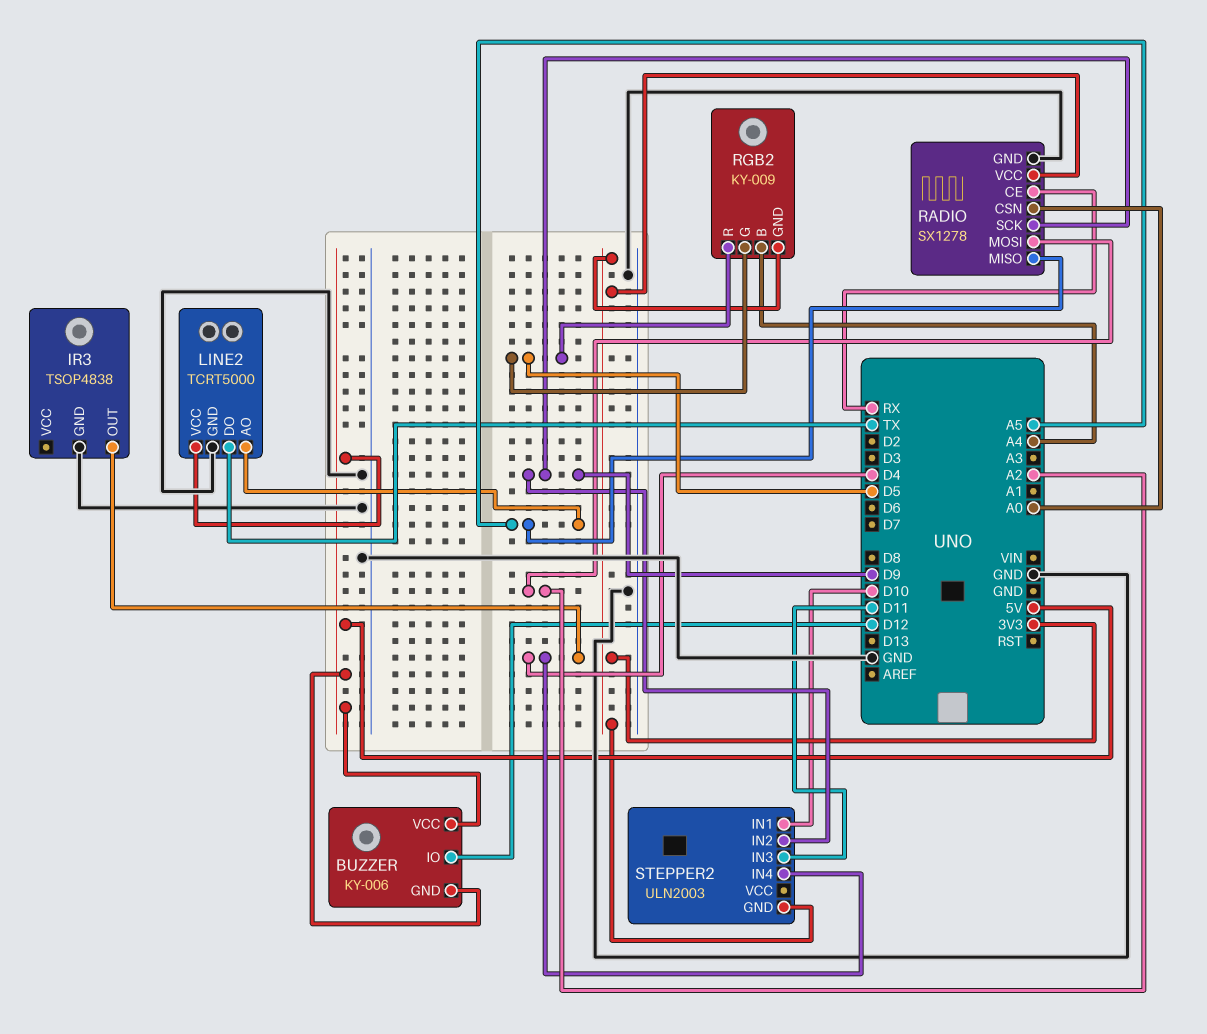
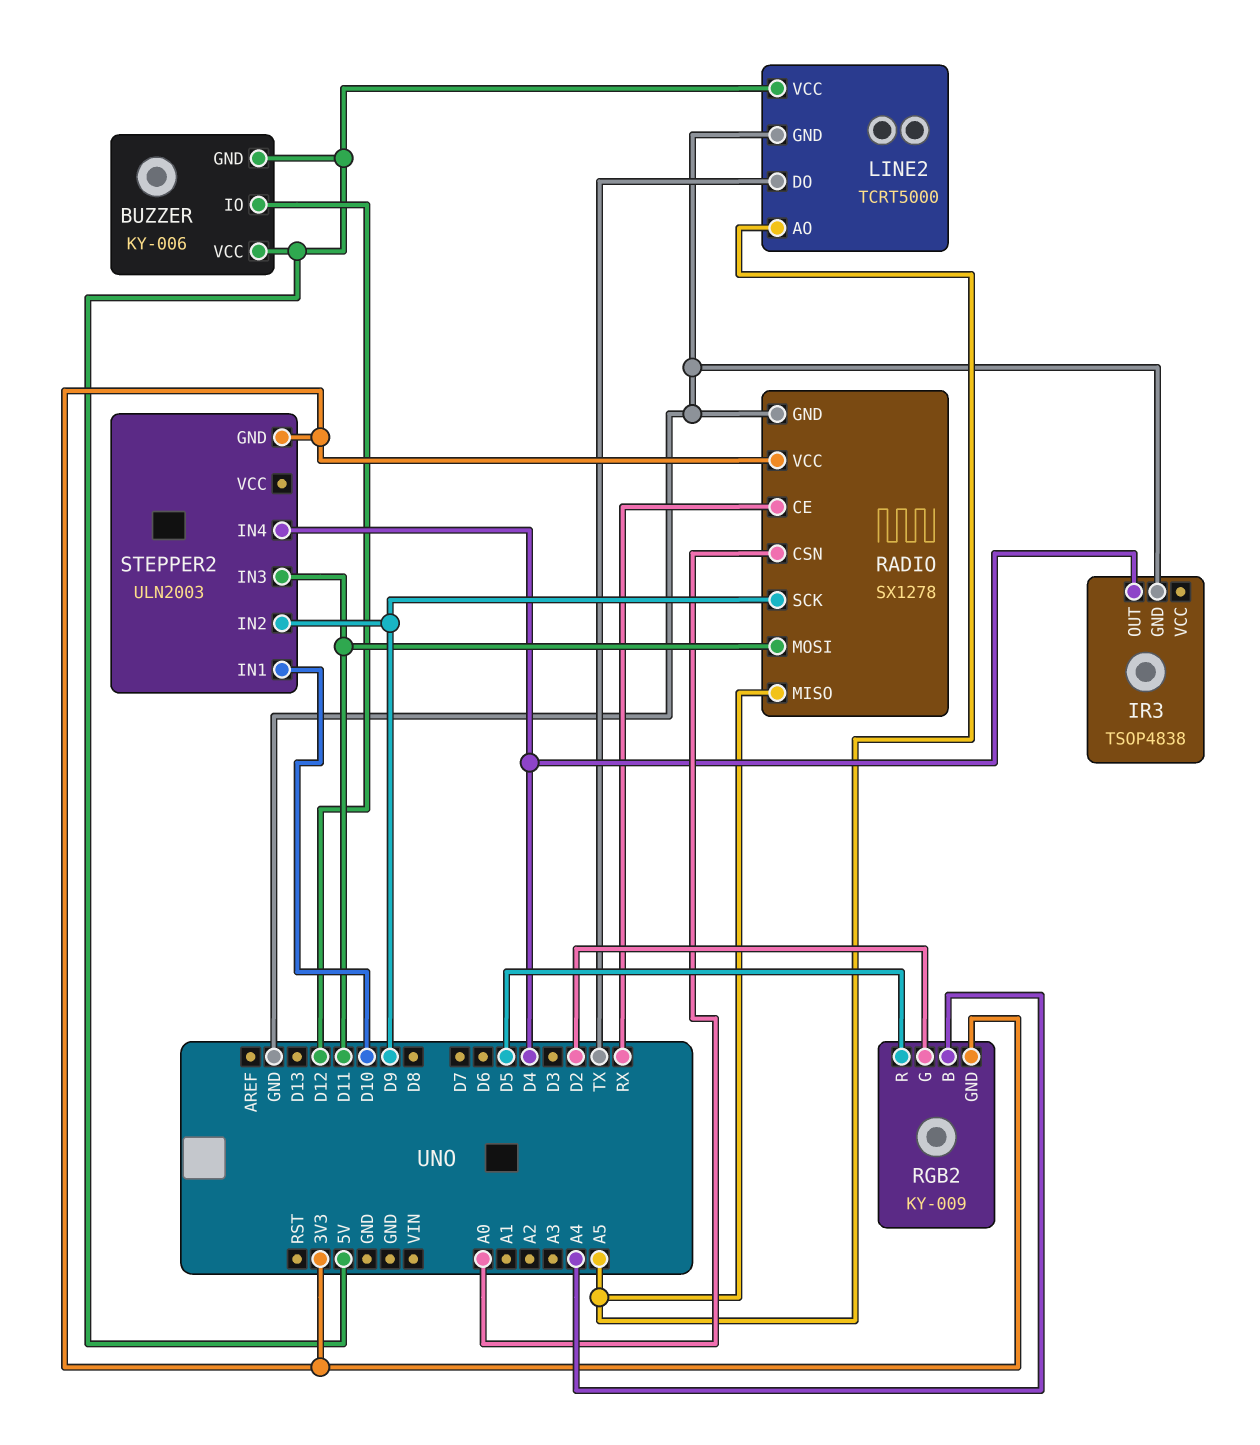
RADIO pin MOSI: A2 -> D11
RGB2 pin G: D5 -> D2

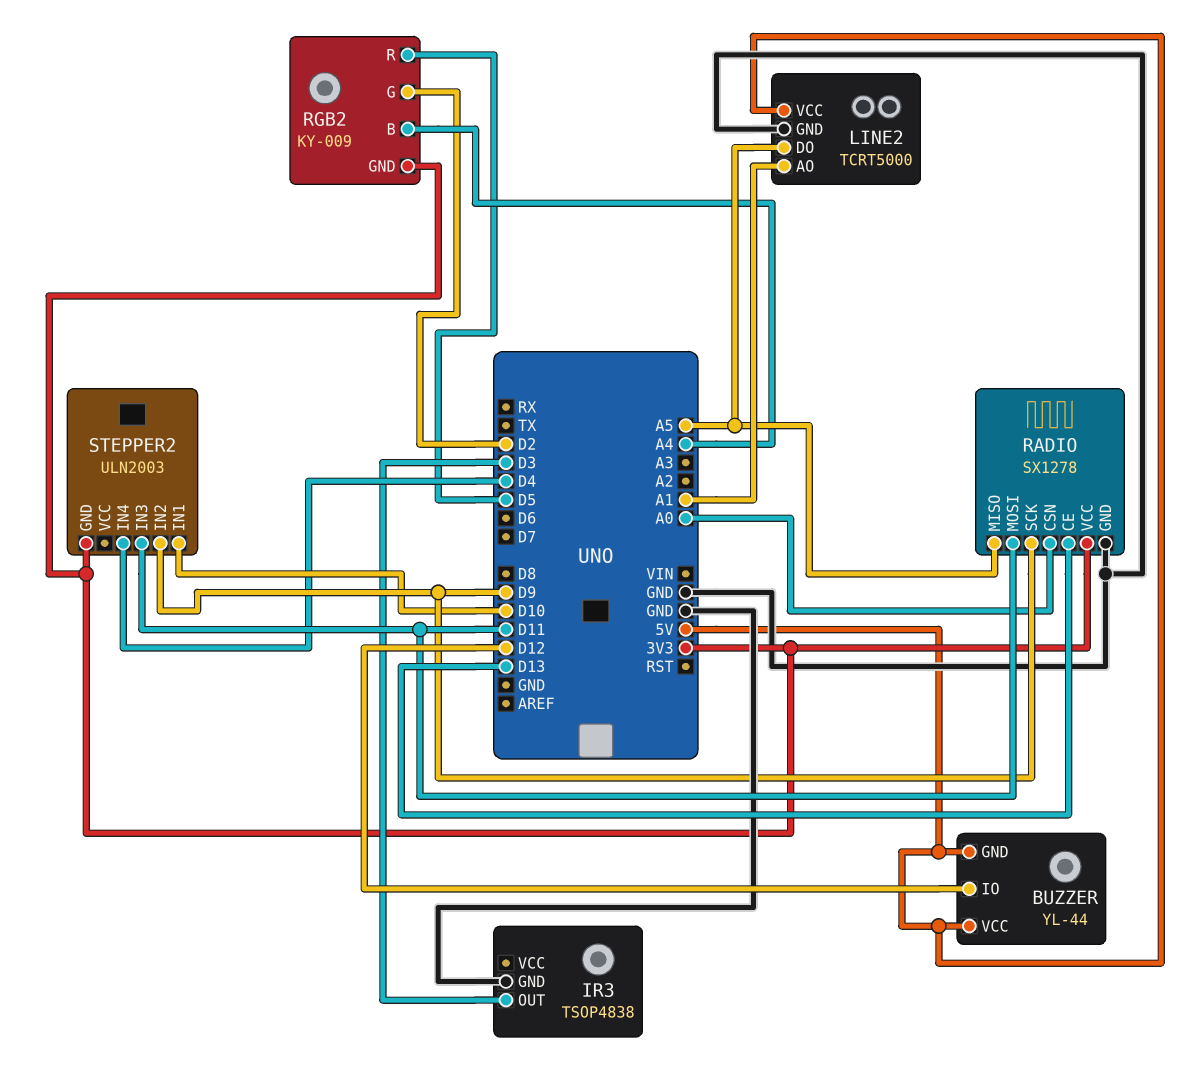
BUZZER: KY-006 -> YL-44
IR3 pin OUT: D4 -> D3
LINE2 pin AO: A5 -> A1
LINE2 pin DO: TX -> A5
RADIO pin CE: RX -> D13

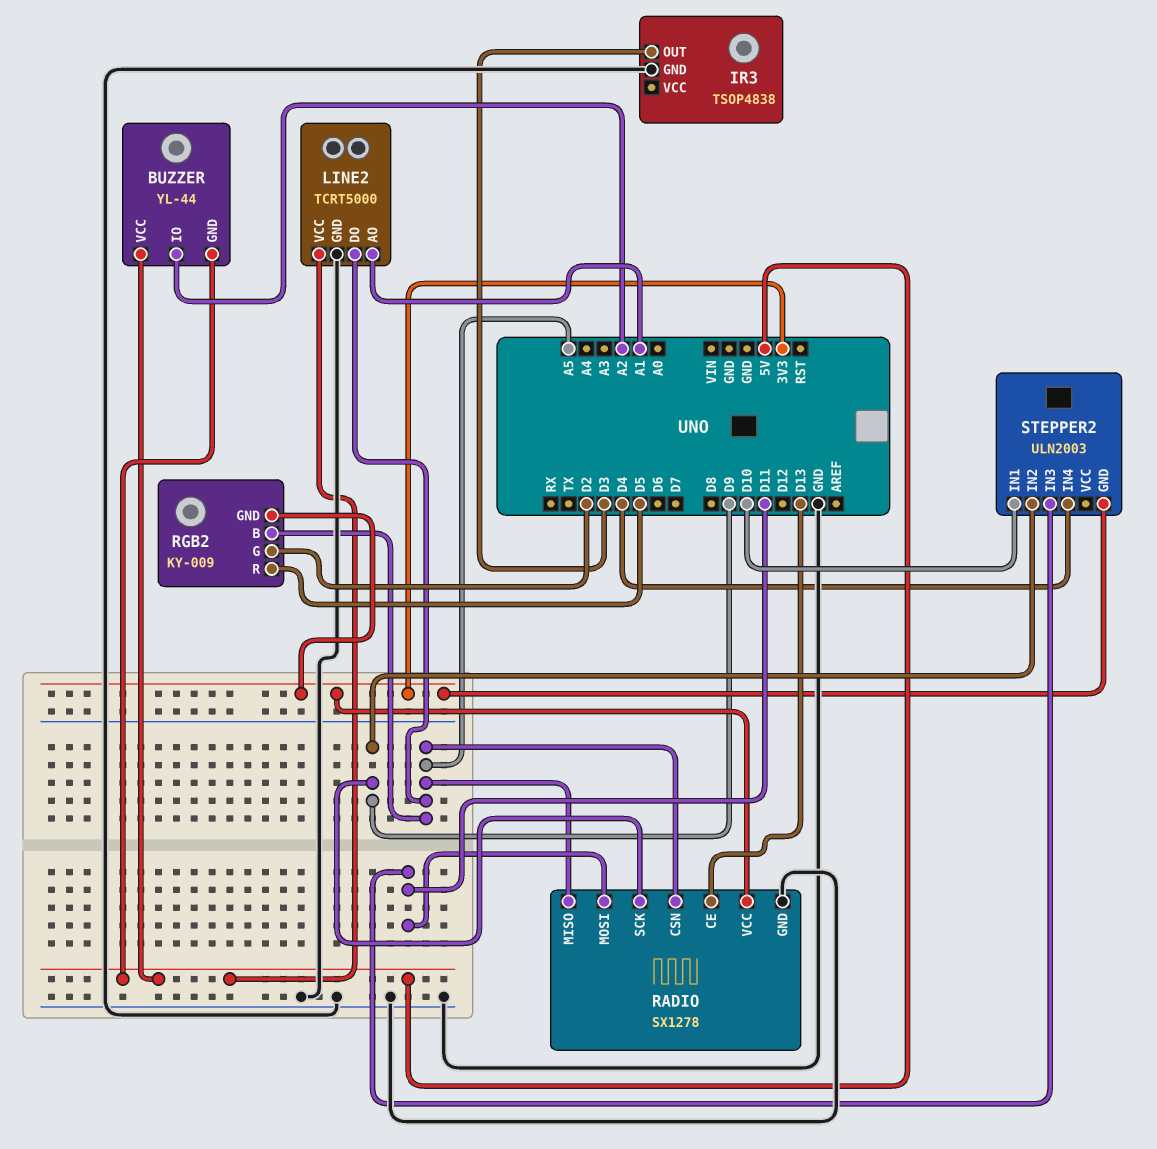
BUZZER pin IO: D12 -> A2
RADIO pin CSN: A0 -> A5
RGB2 pin B: A4 -> A5

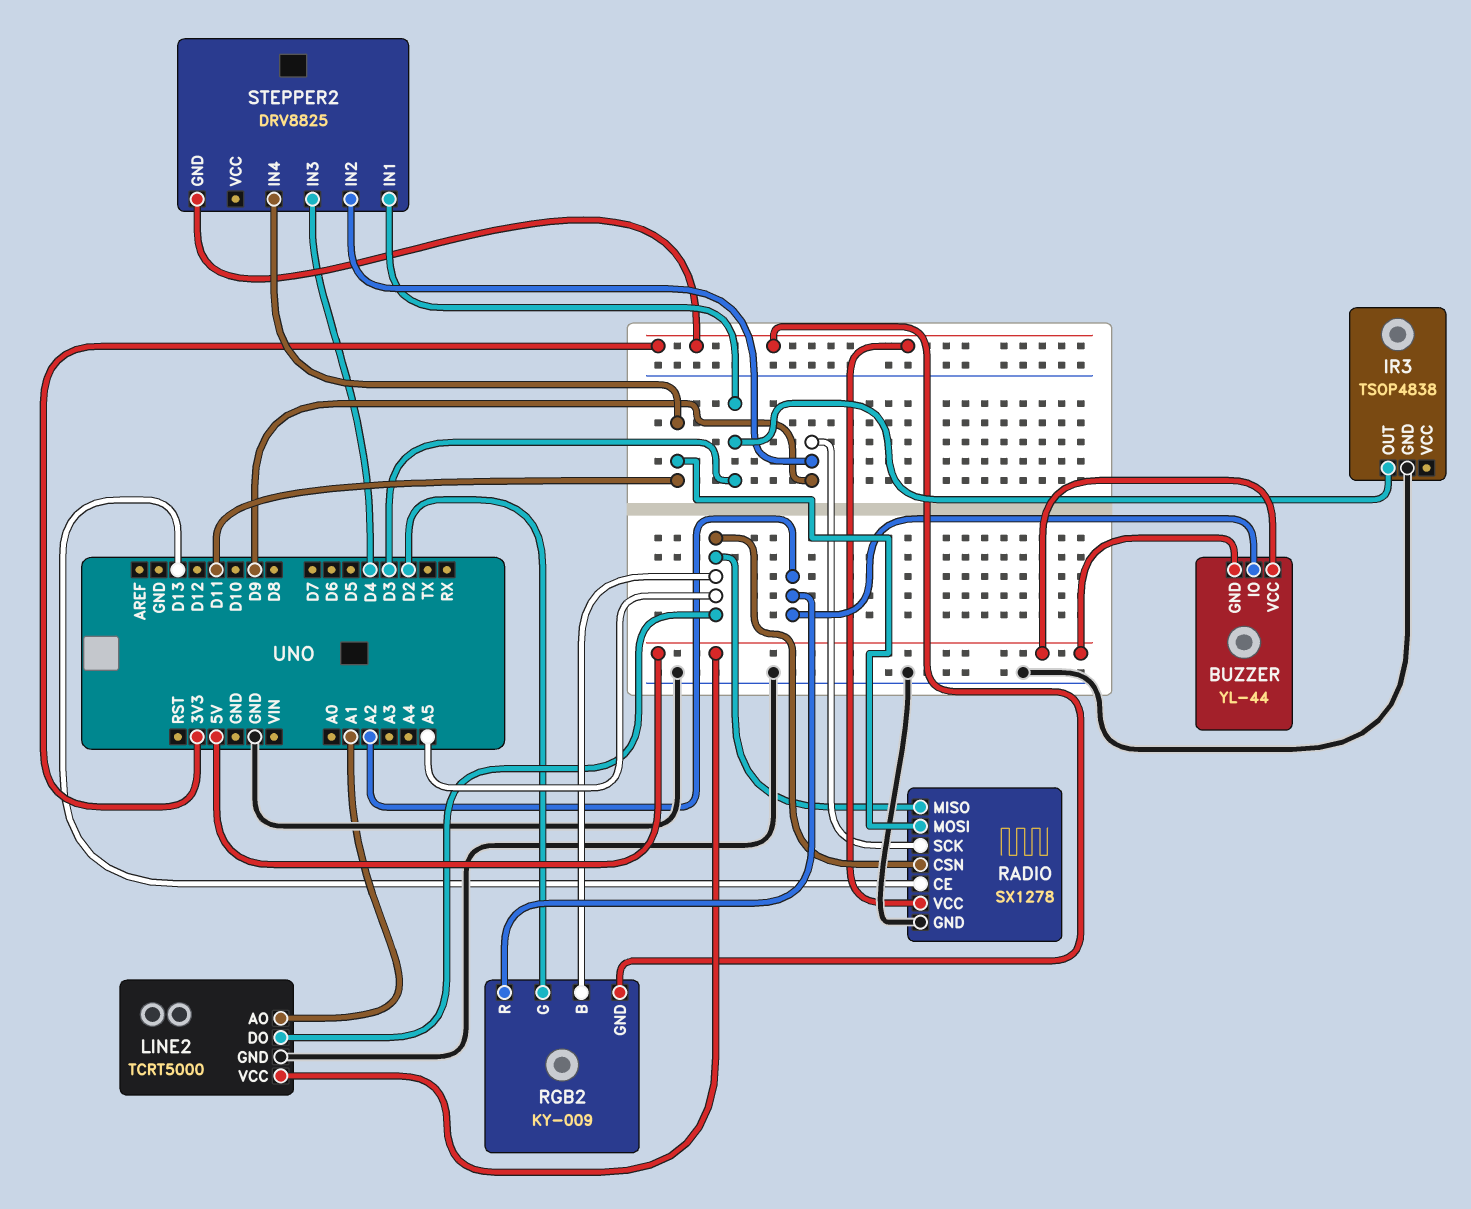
RGB2 pin R: D5 -> A2
STEPPER2: ULN2003 -> DRV8825
STEPPER2 pin IN1: D10 -> D3
STEPPER2 pin IN3: D11 -> D4
STEPPER2 pin IN4: D4 -> D11

